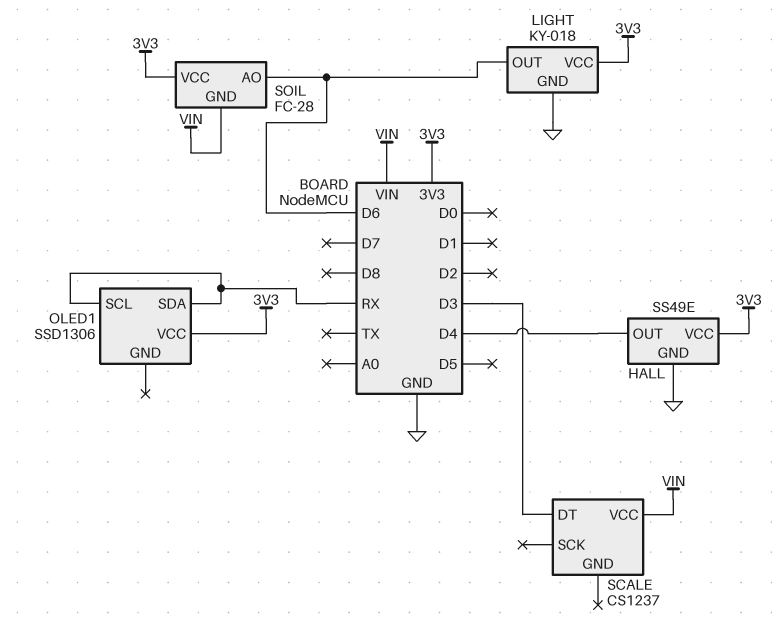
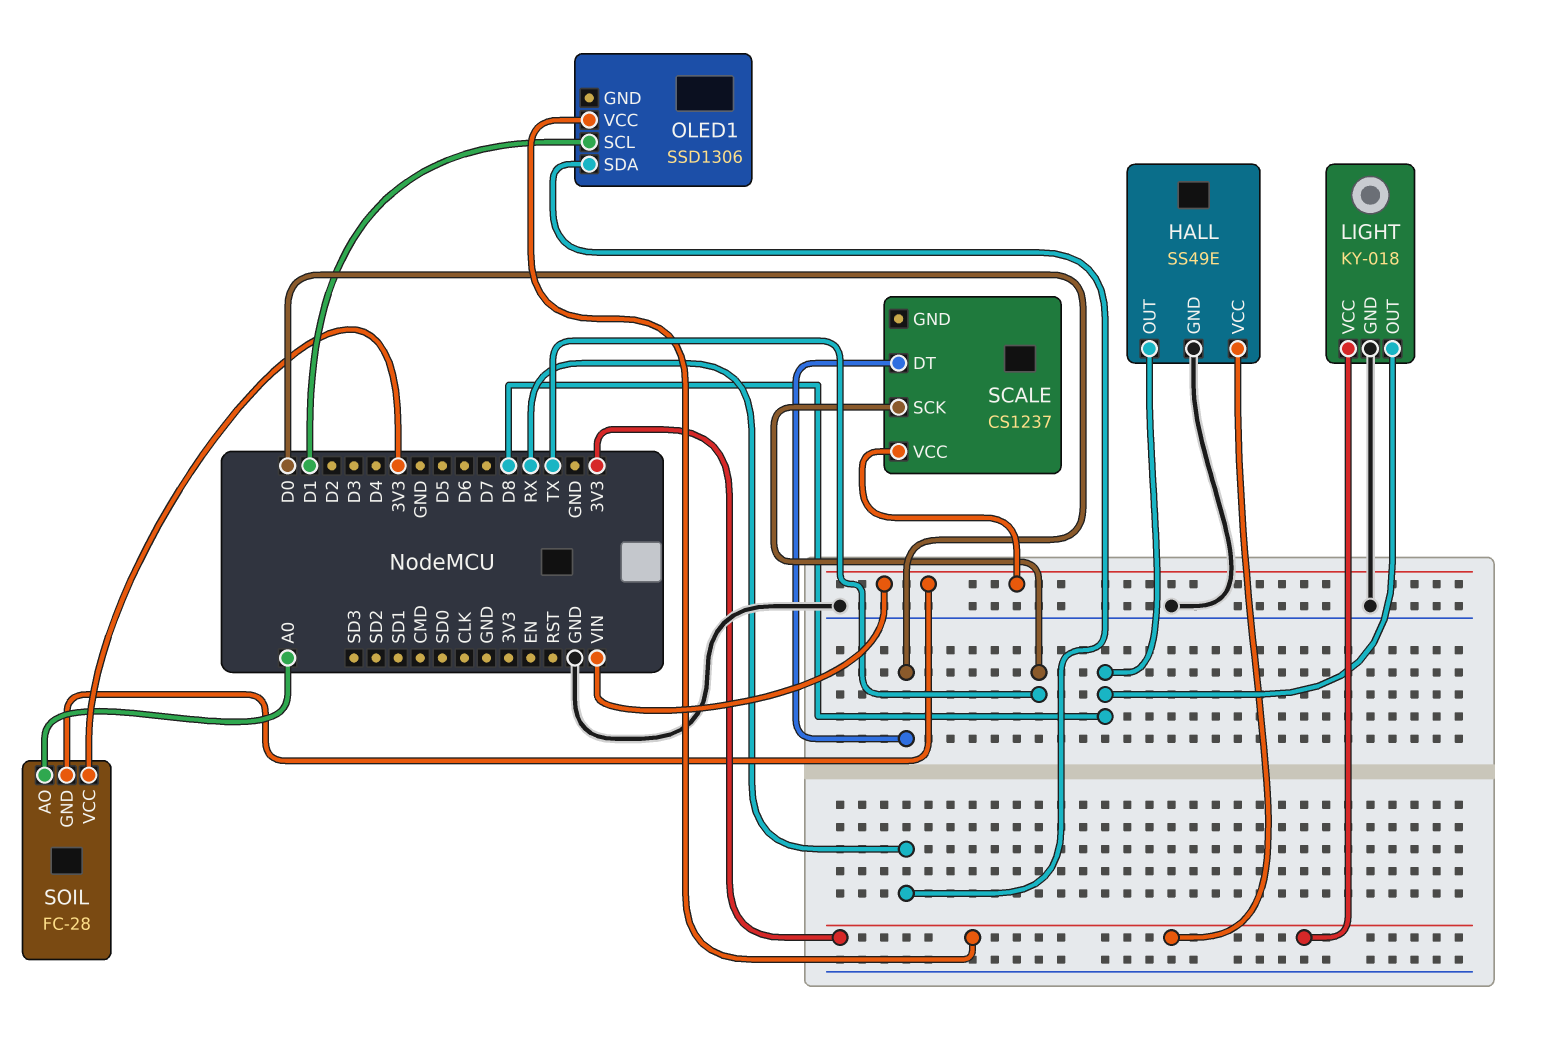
HALL pin OUT: D4 -> D8
LIGHT pin OUT: D6 -> D8
OLED1 pin SCL: RX -> D1
SCALE pin DT: D3 -> D0
SCALE pin SCK: none -> TX
SOIL pin AO: D6 -> A0

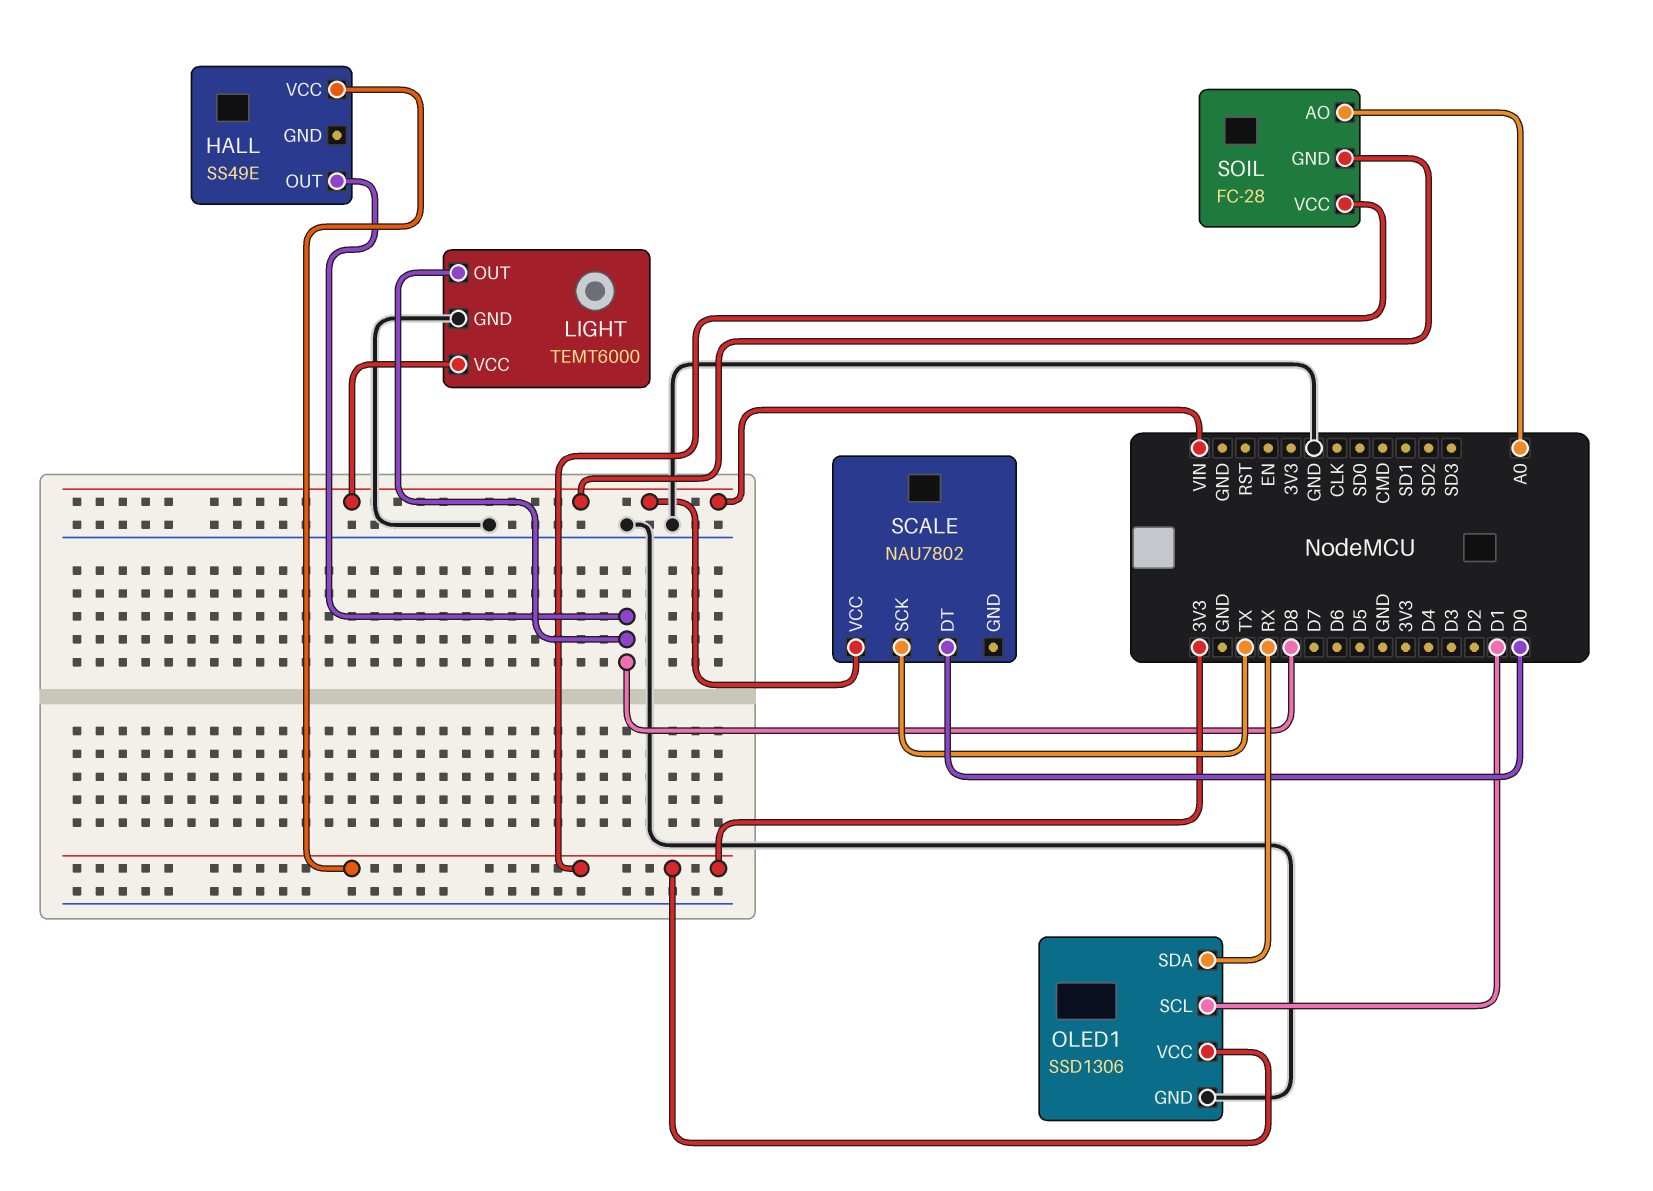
HALL pin GND: GND -> none
LIGHT: KY-018 -> TEMT6000
LIGHT pin VCC: 3V3 -> VIN
OLED1 pin GND: none -> GND
SCALE: CS1237 -> NAU7802

